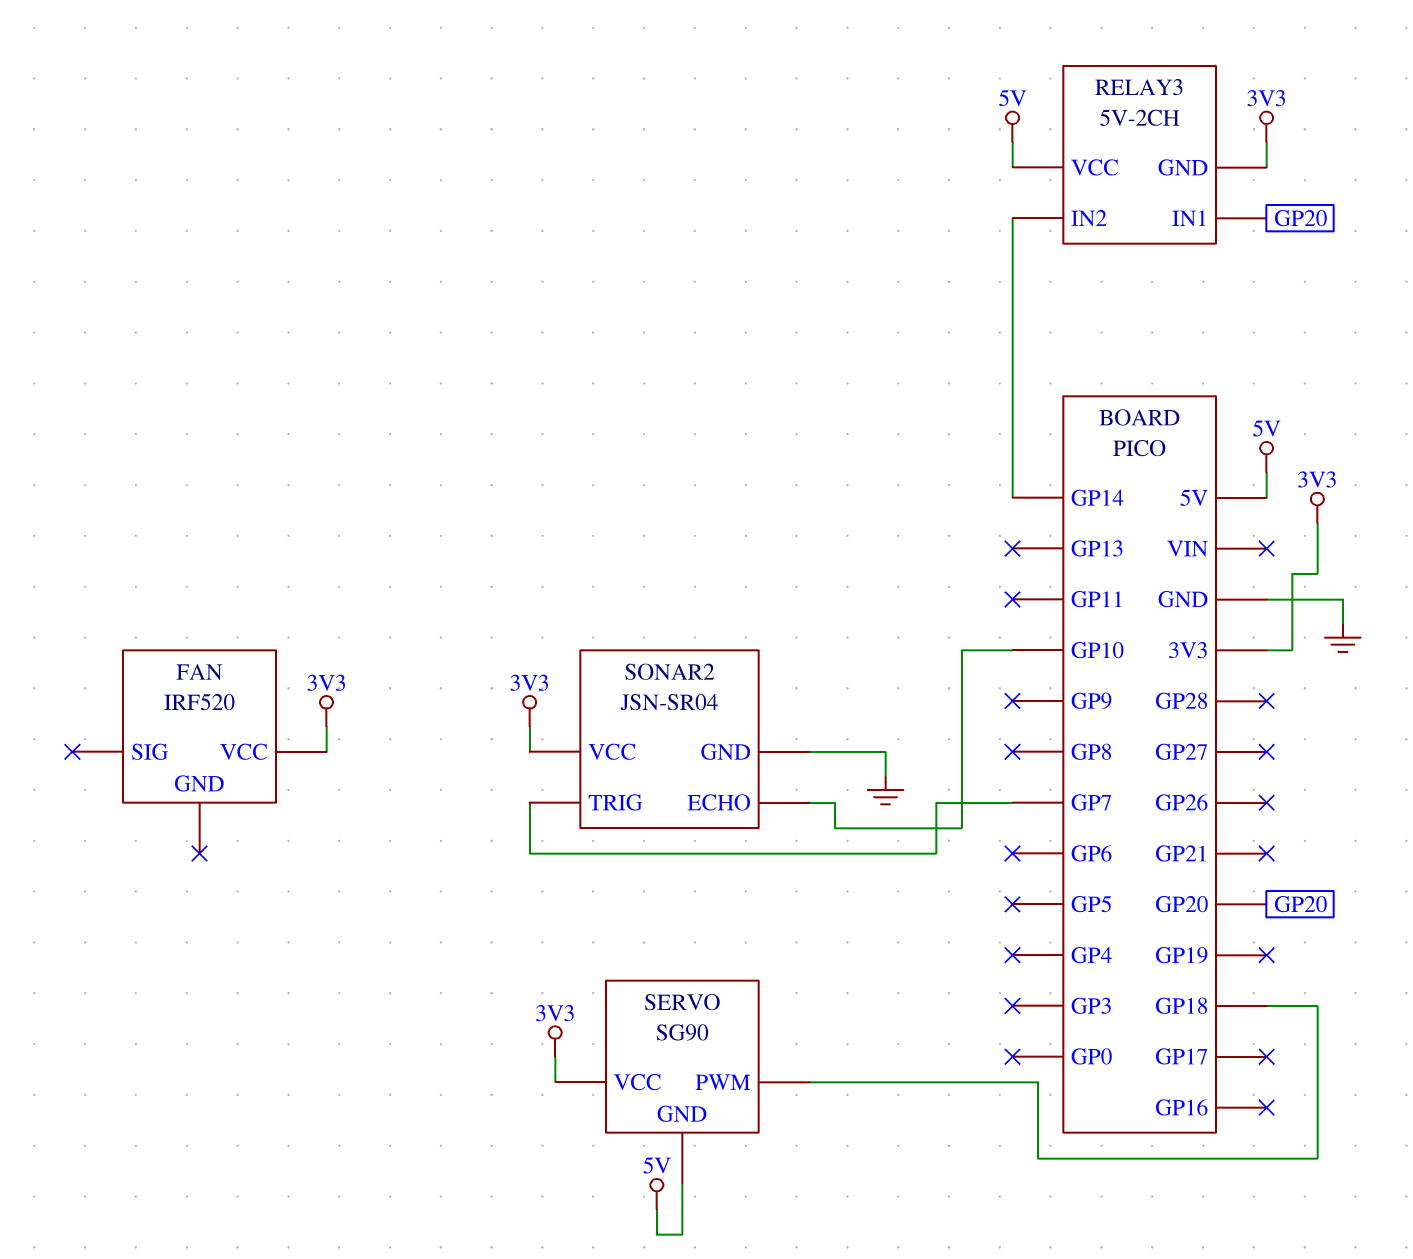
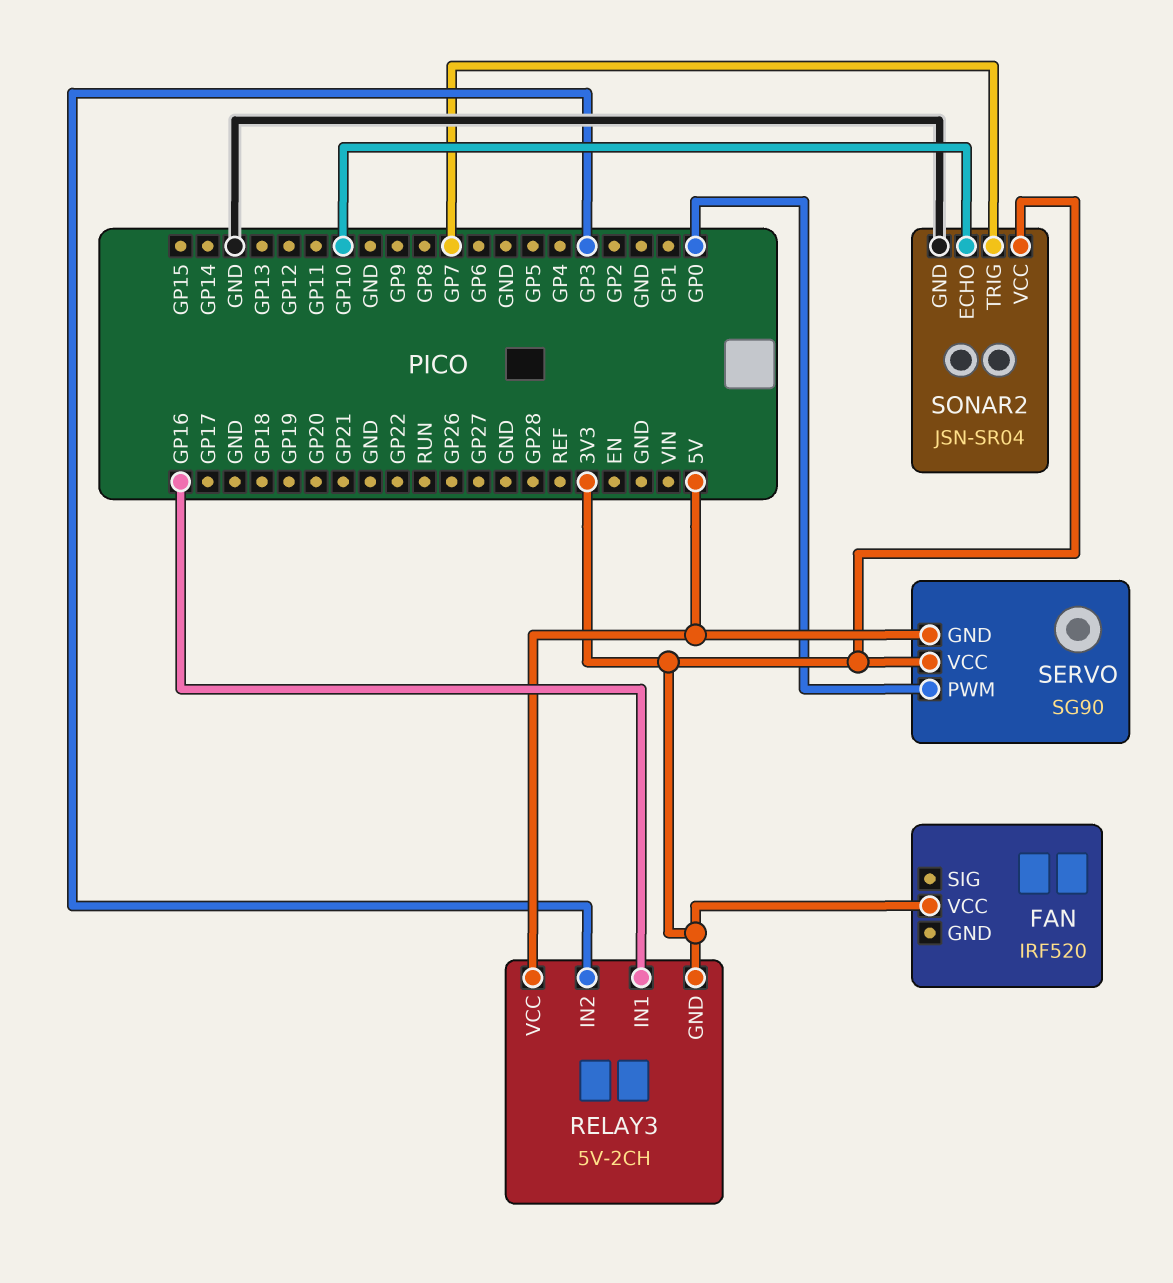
RELAY3 pin IN1: GP20 -> GP16
RELAY3 pin IN2: GP14 -> GP3
SERVO pin PWM: GP18 -> GP0

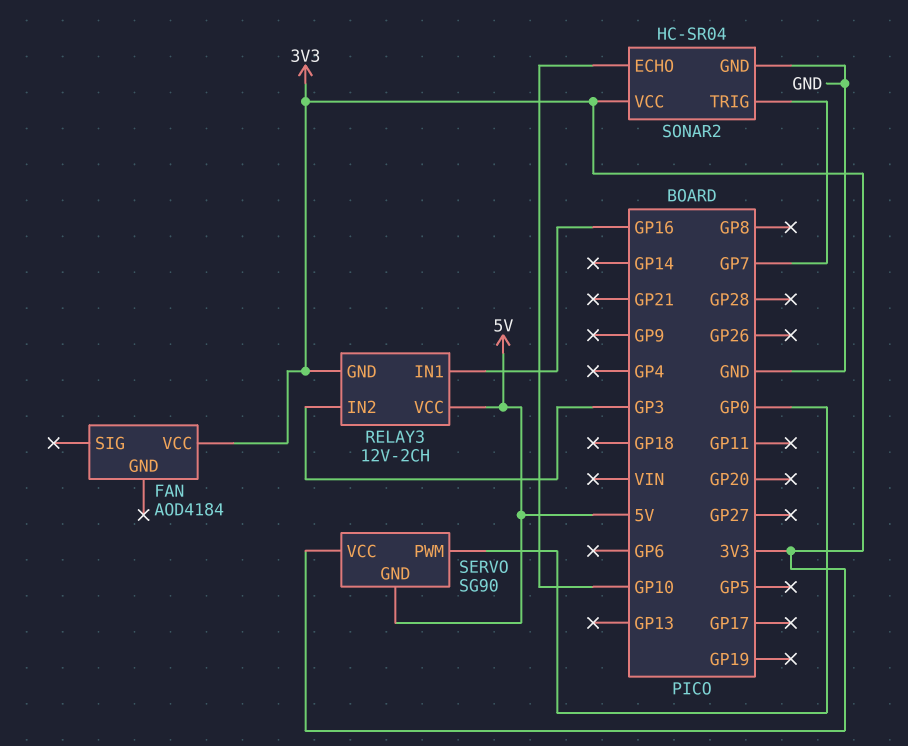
FAN: IRF520 -> AOD4184
RELAY3: 5V-2CH -> 12V-2CH
SONAR2: JSN-SR04 -> HC-SR04

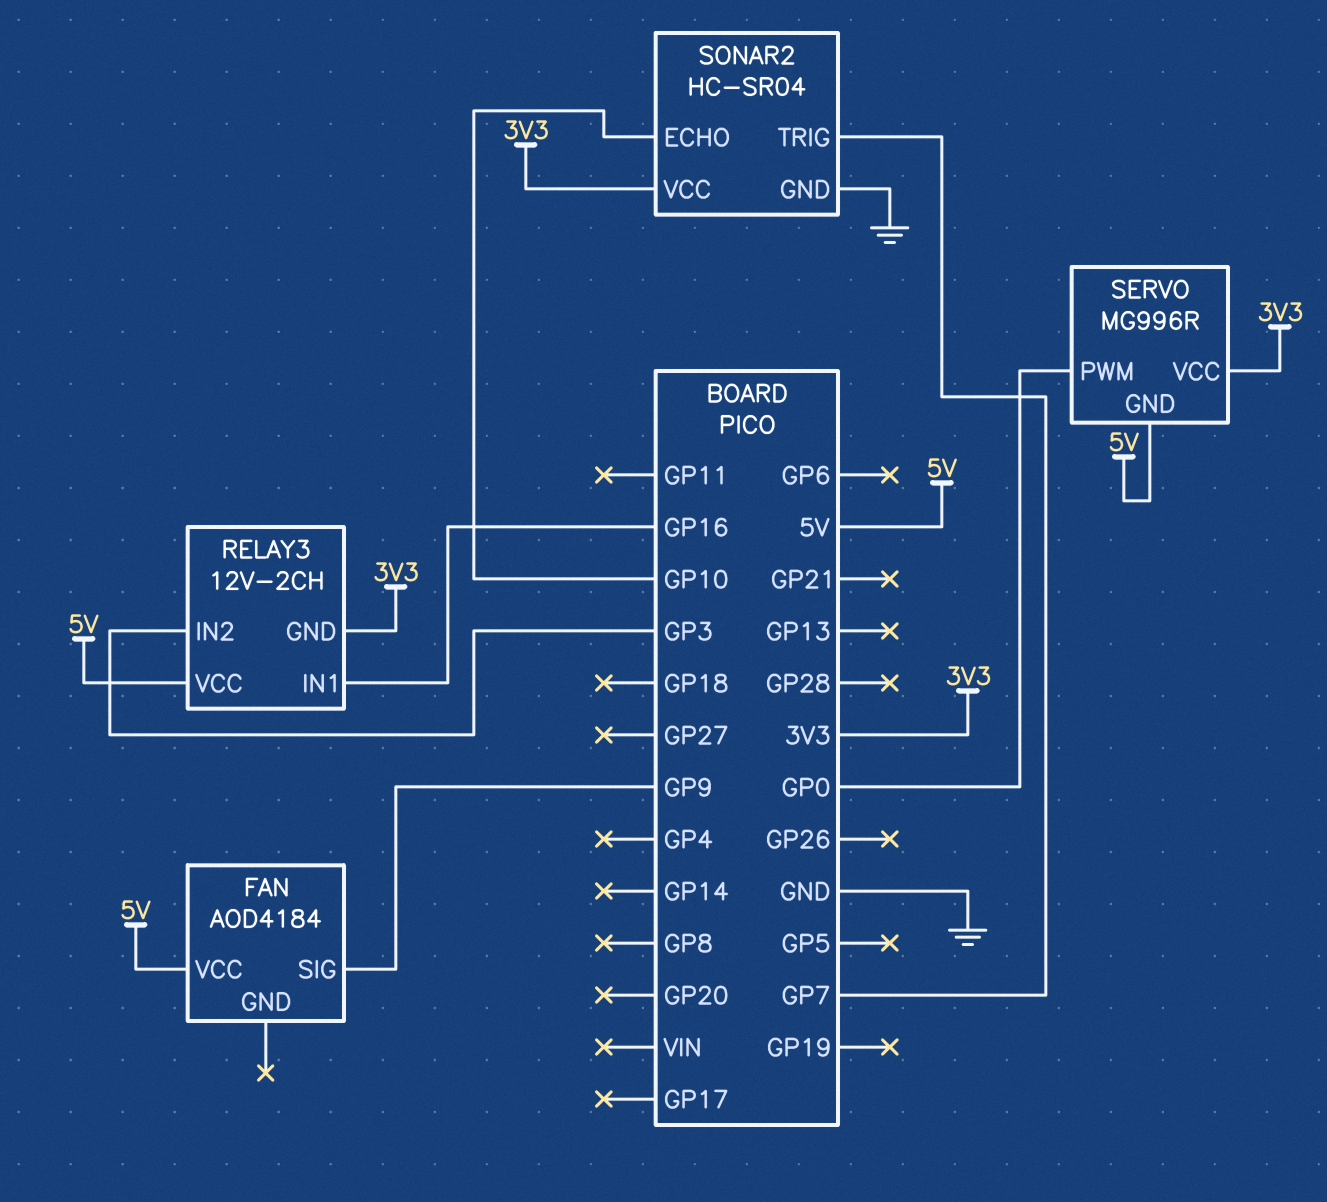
FAN pin SIG: none -> GP9
FAN pin VCC: 3V3 -> 5V
SERVO: SG90 -> MG996R

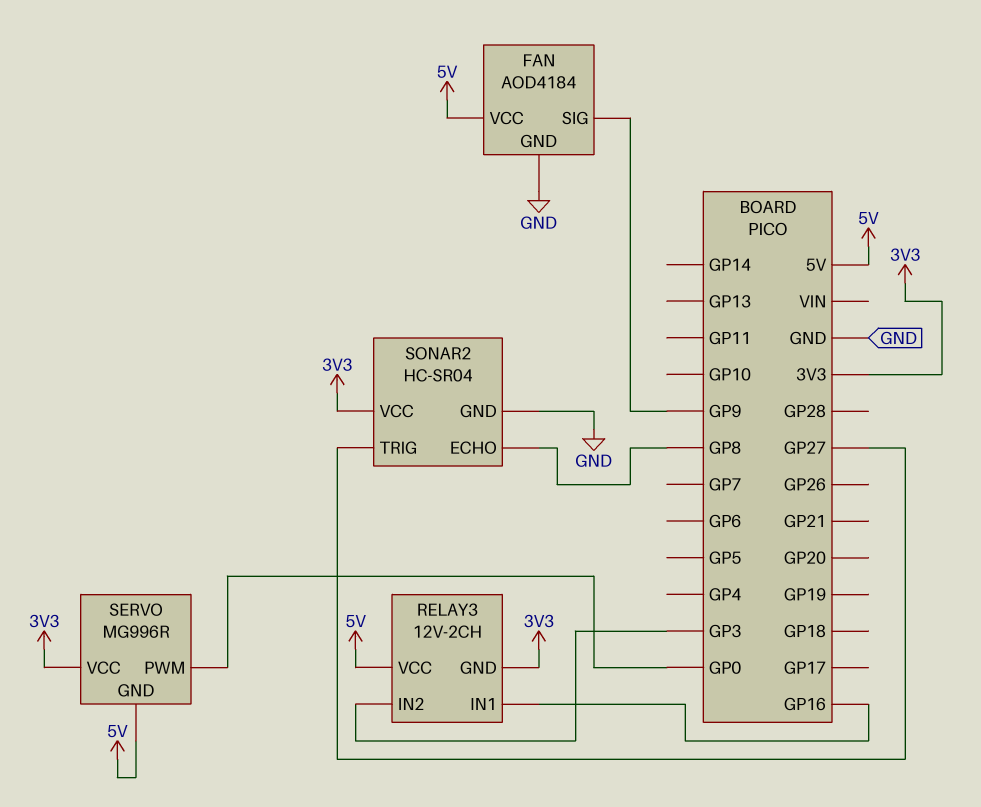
FAN pin GND: none -> GND
SONAR2 pin ECHO: GP10 -> GP8
SONAR2 pin TRIG: GP7 -> GP27

